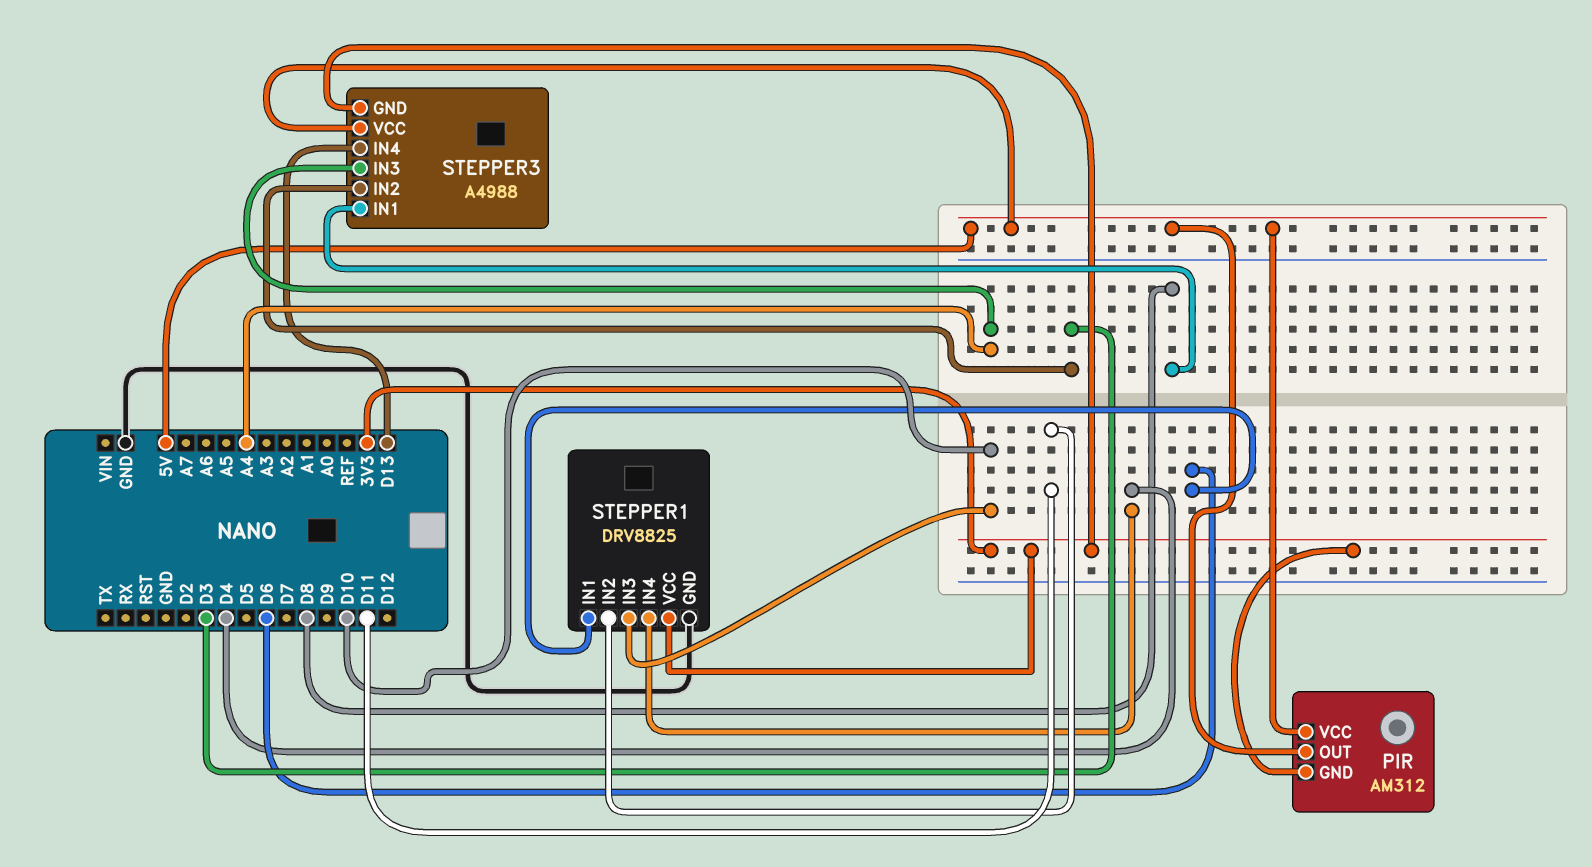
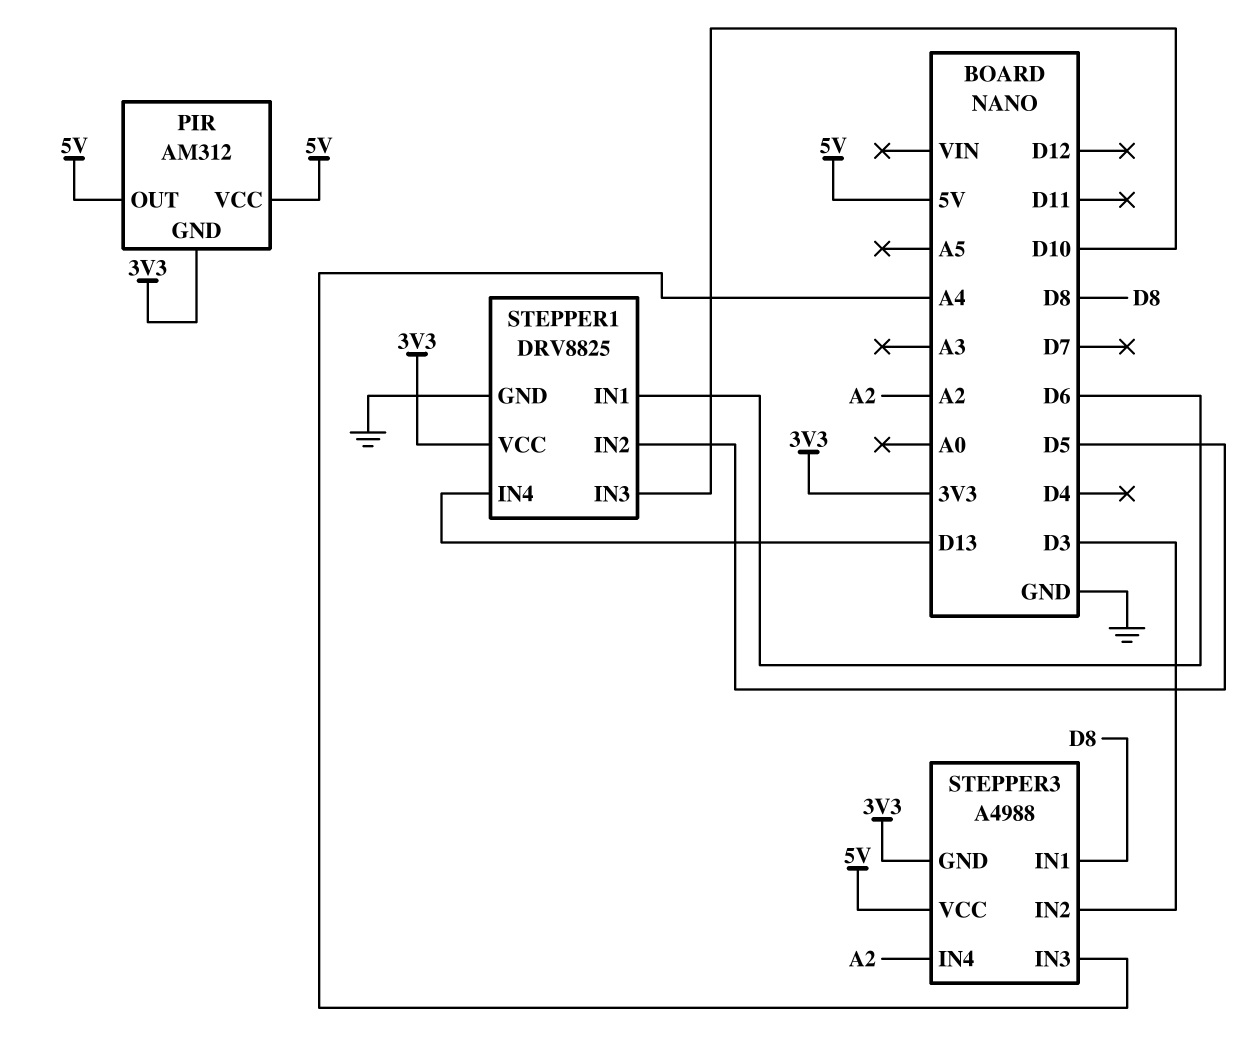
STEPPER1 pin IN2: D11 -> D5
STEPPER1 pin IN4: D4 -> D13
STEPPER3 pin IN4: D13 -> A2

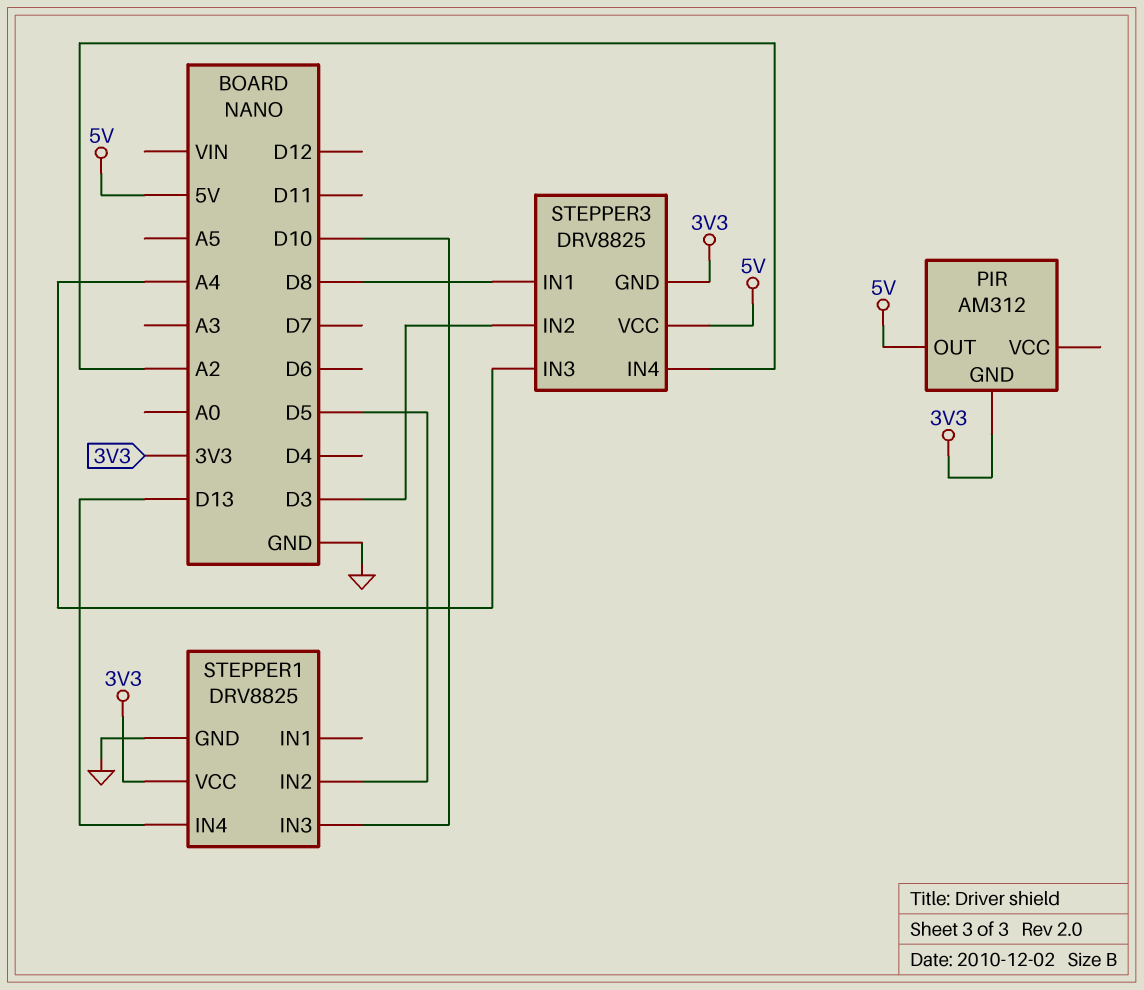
PIR pin VCC: 5V -> none
STEPPER1 pin IN1: D6 -> none
STEPPER3: A4988 -> DRV8825

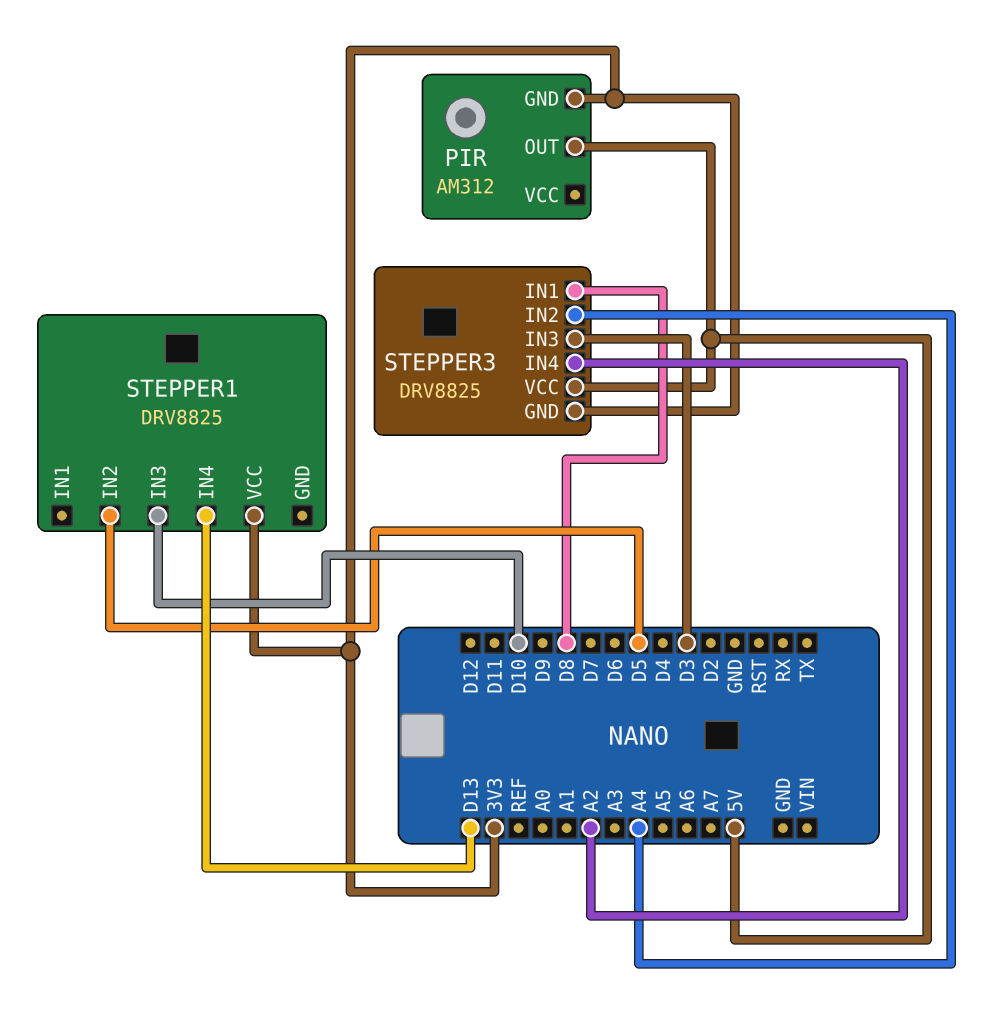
STEPPER1 pin GND: GND -> none
STEPPER3 pin IN2: D3 -> A4
STEPPER3 pin IN3: A4 -> D3

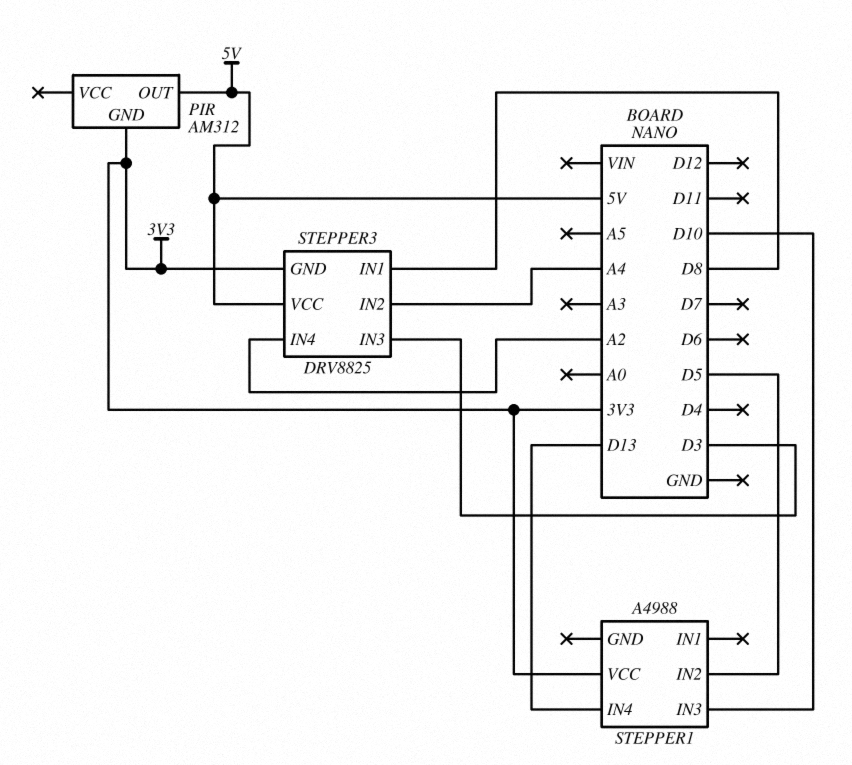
STEPPER1: DRV8825 -> A4988

